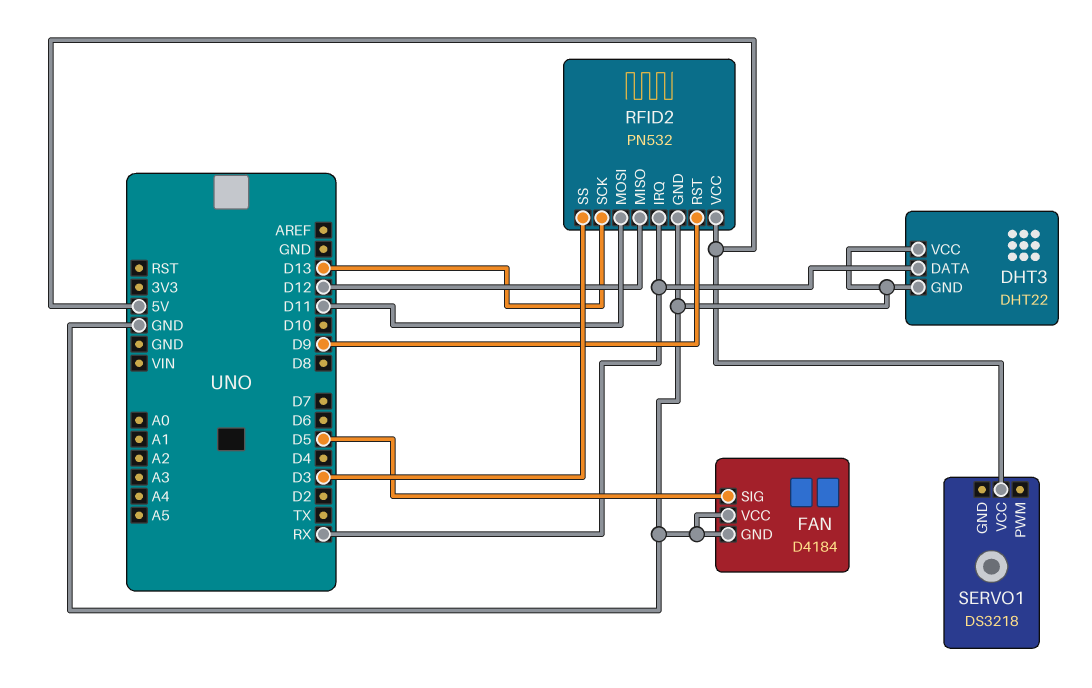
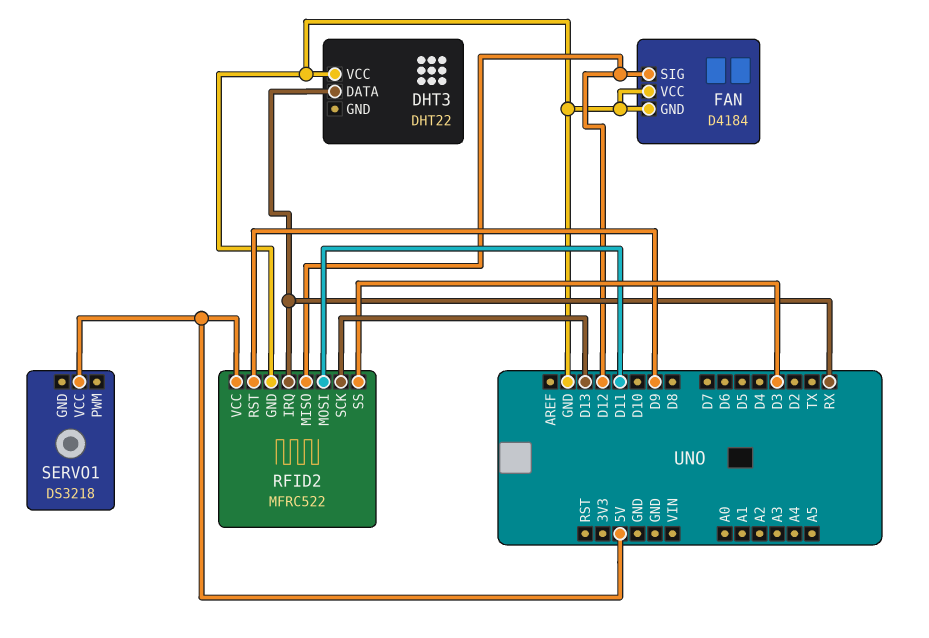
DHT3 pin GND: GND -> none
FAN pin SIG: D5 -> D12
RFID2: PN532 -> MFRC522

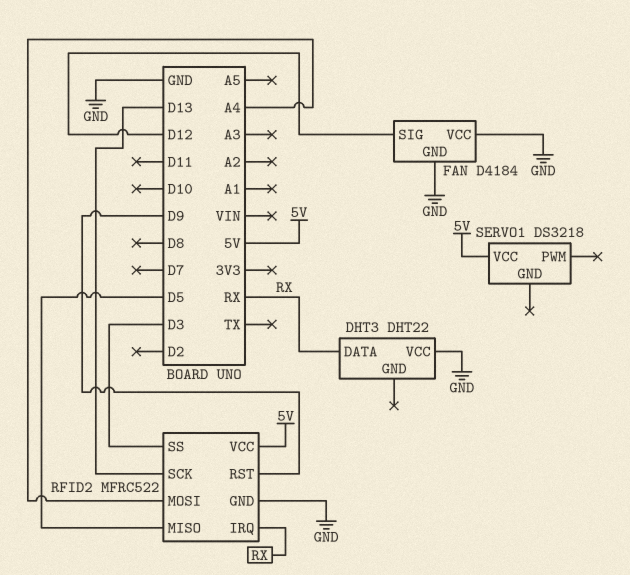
RFID2 pin MISO: D12 -> D5
RFID2 pin MOSI: D11 -> A4

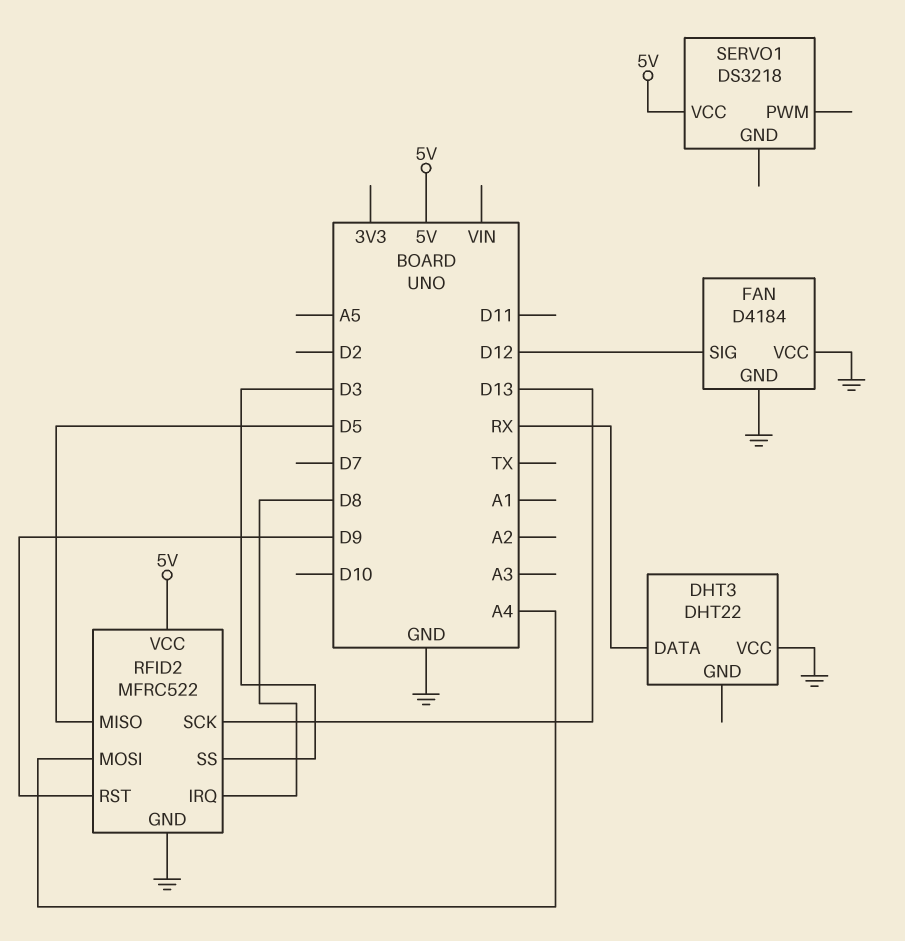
RFID2 pin IRQ: RX -> D8

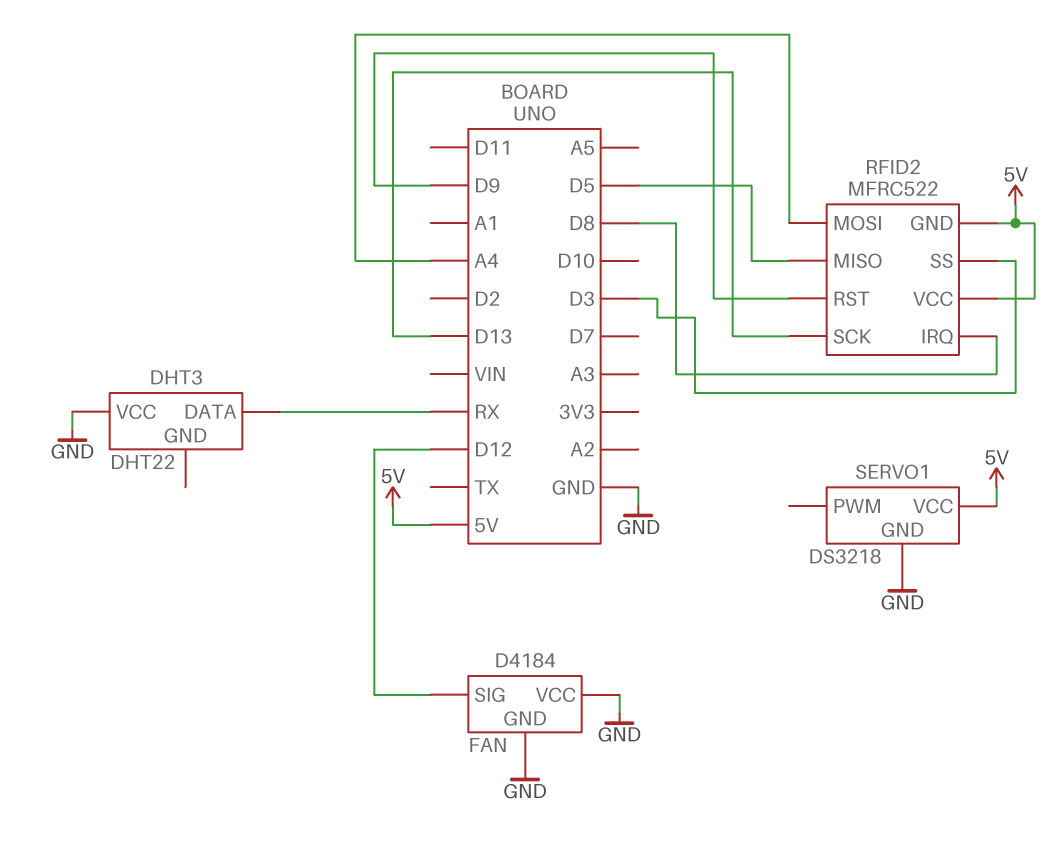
RFID2 pin GND: GND -> 5V
SERVO1 pin GND: none -> GND

